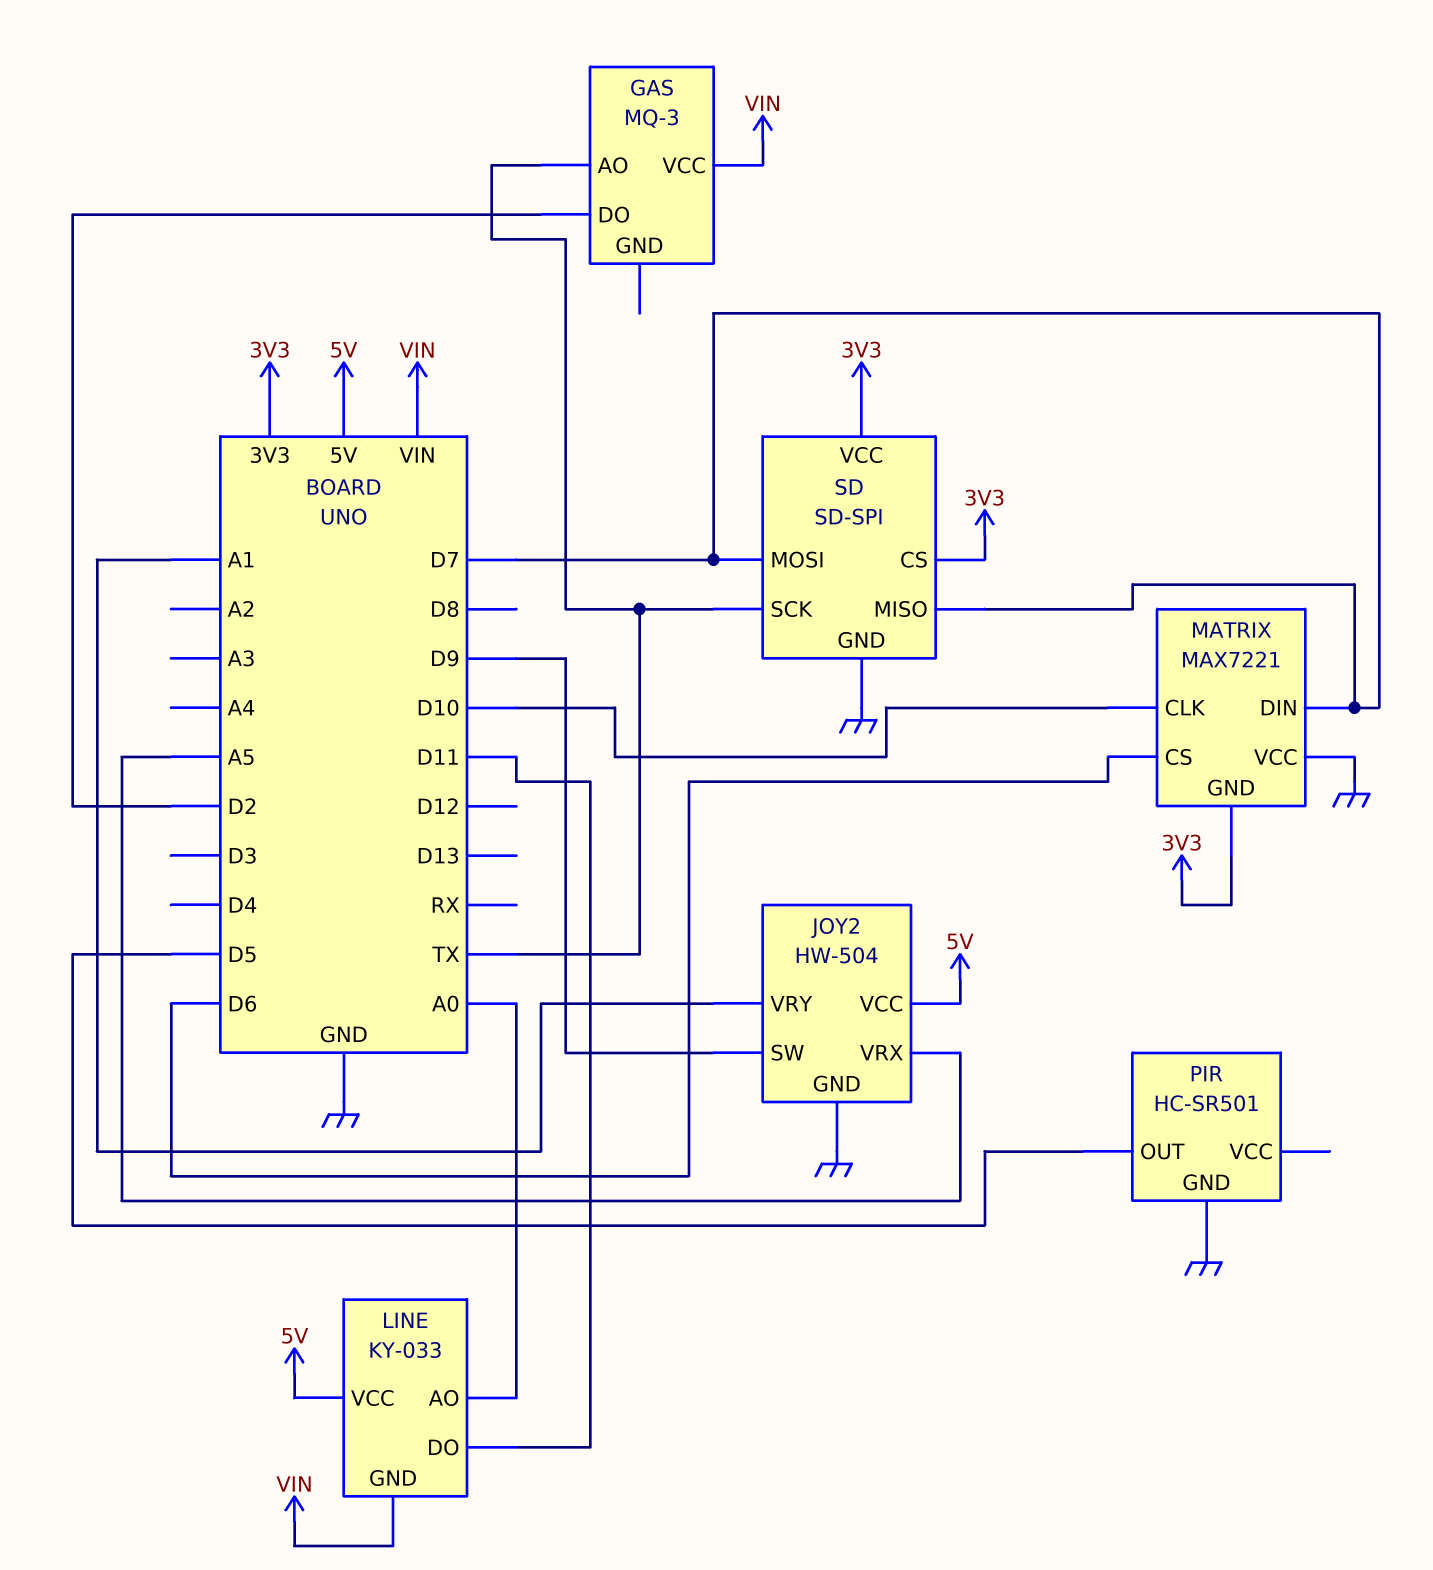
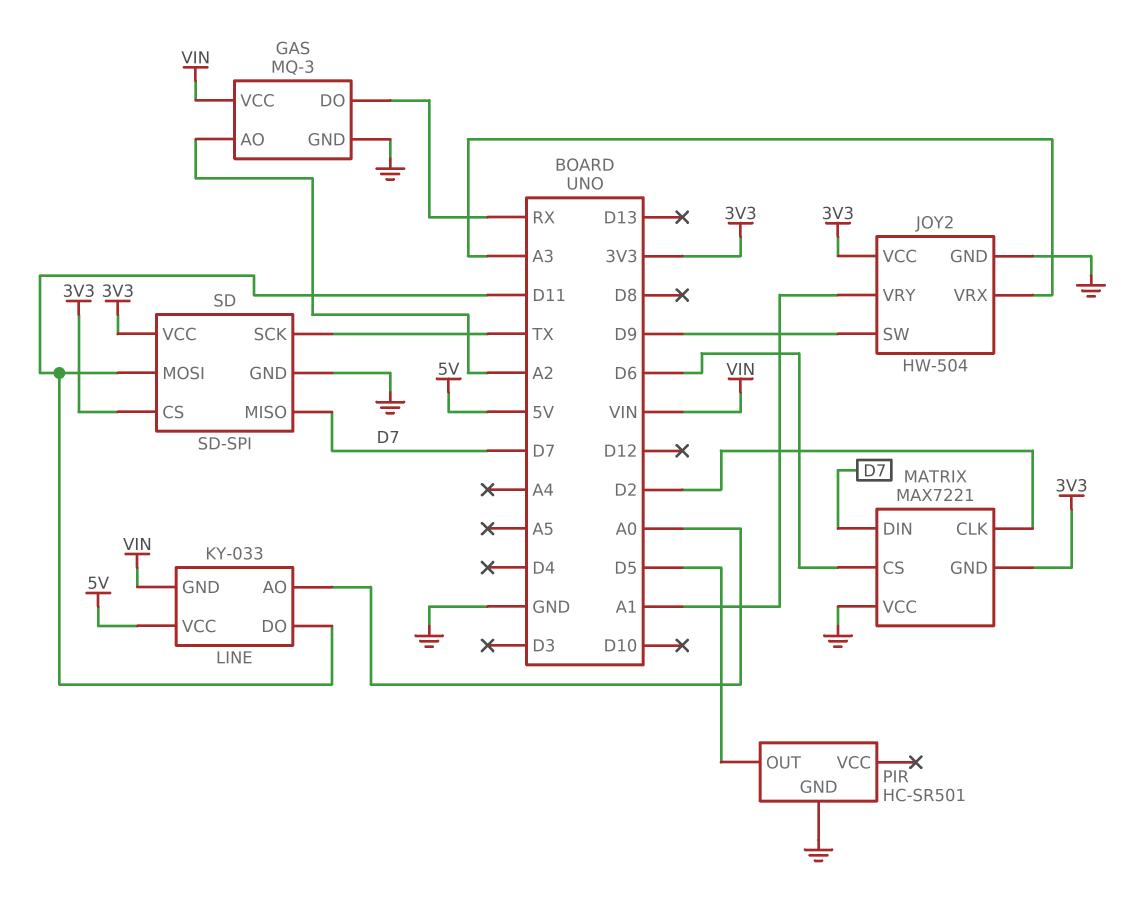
GAS pin AO: TX -> A2
GAS pin DO: D2 -> RX
GAS pin GND: none -> GND
JOY2 pin VCC: 5V -> 3V3
JOY2 pin VRX: A5 -> A3
MATRIX pin CLK: D10 -> D2
SD pin MOSI: D7 -> D11

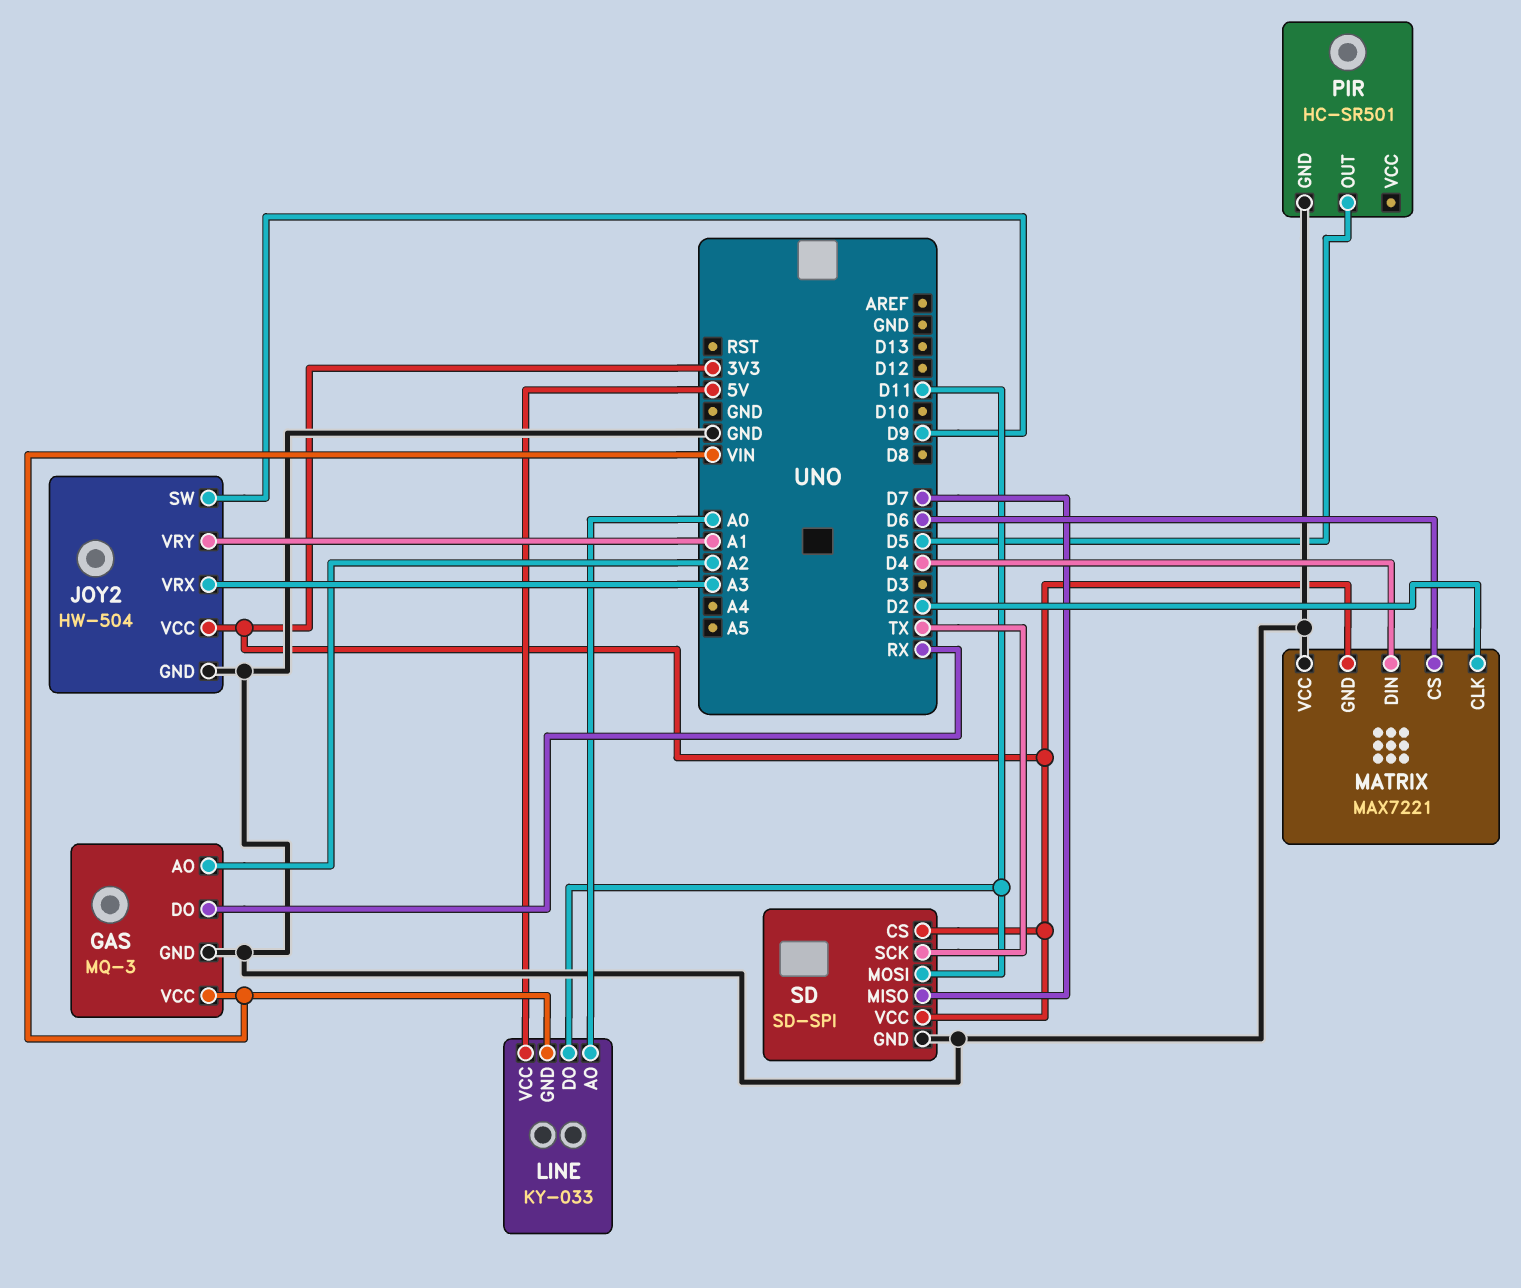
MATRIX pin DIN: D7 -> D4

